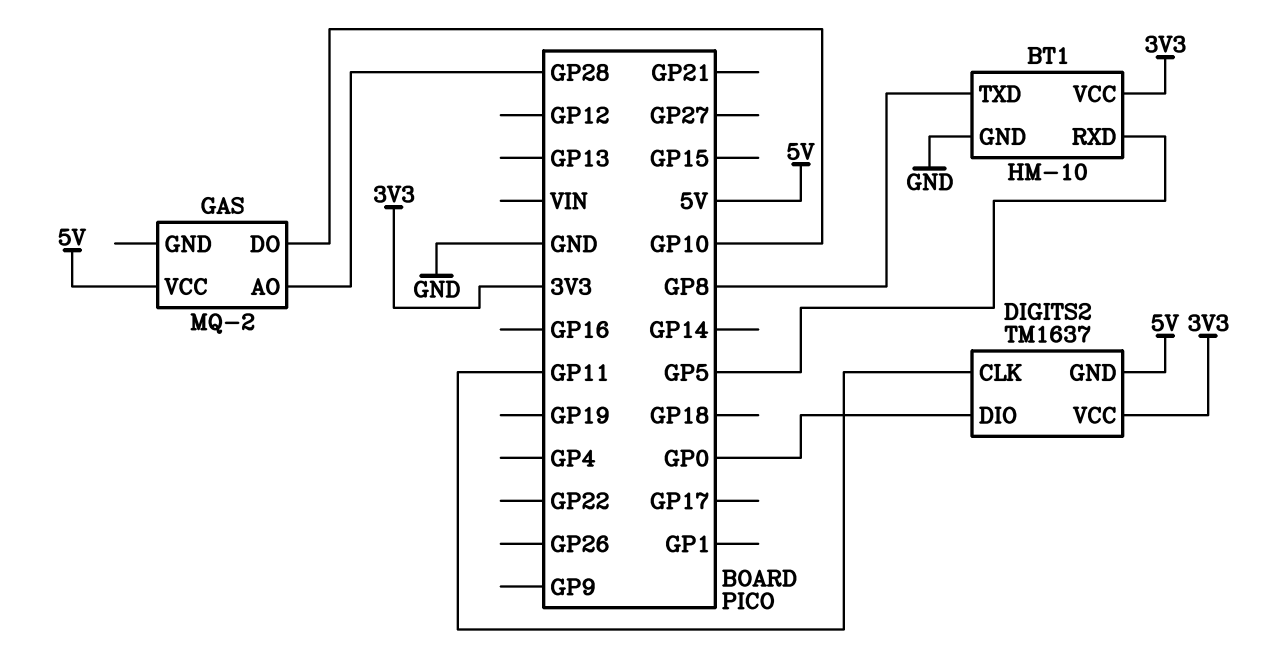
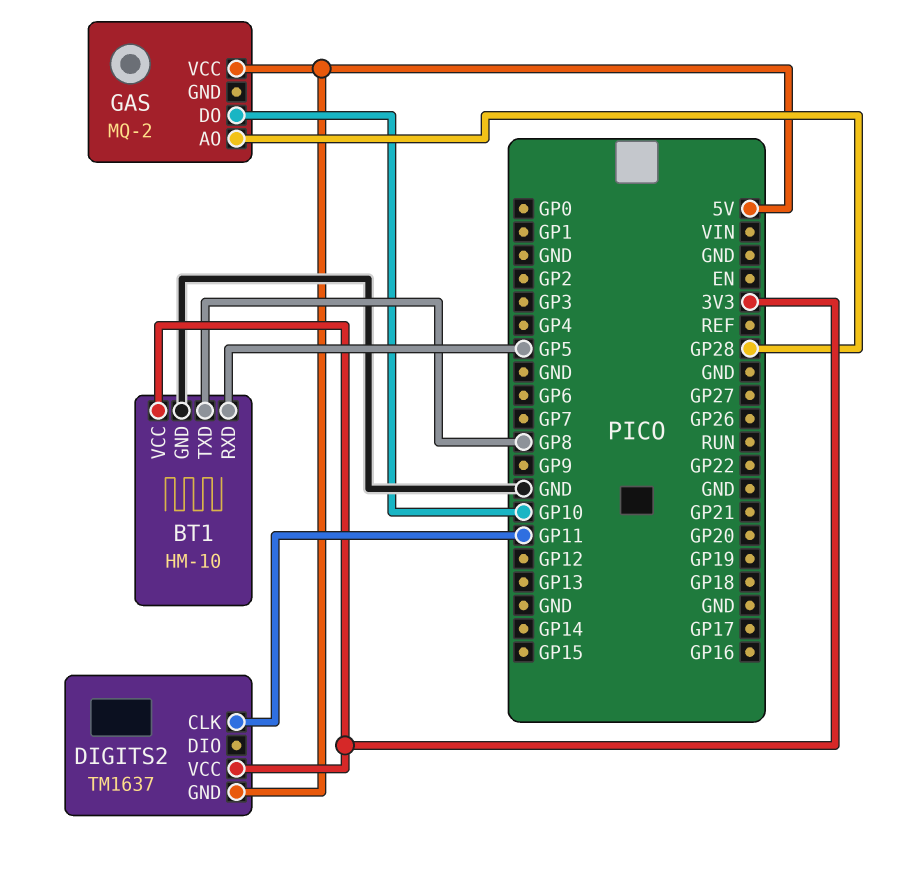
DIGITS2 pin DIO: GP0 -> none

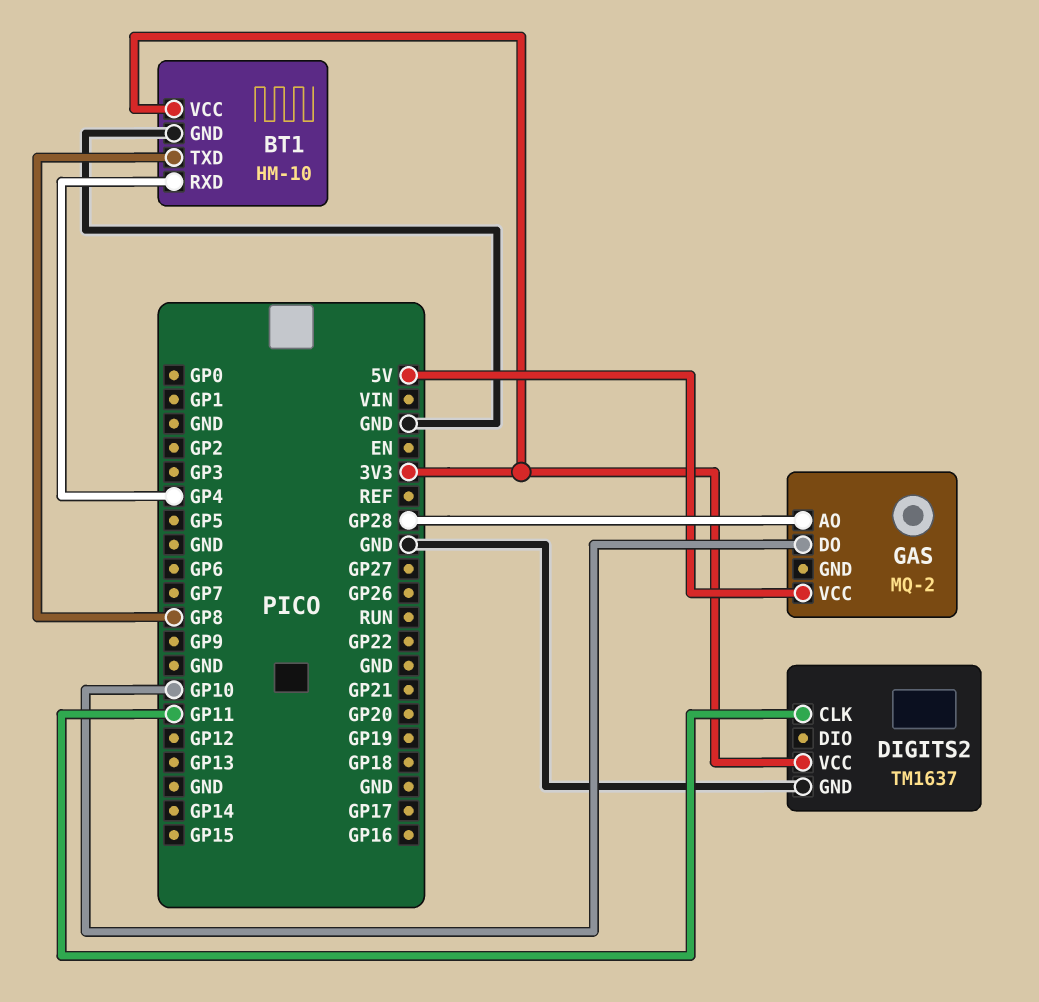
BT1 pin RXD: GP5 -> GP4
DIGITS2 pin GND: 5V -> GND

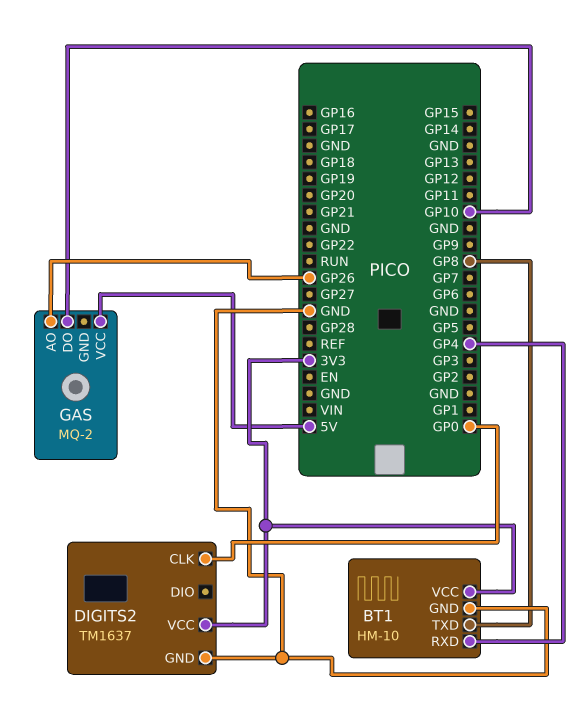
DIGITS2 pin CLK: GP11 -> GP0
GAS pin AO: GP28 -> GP26

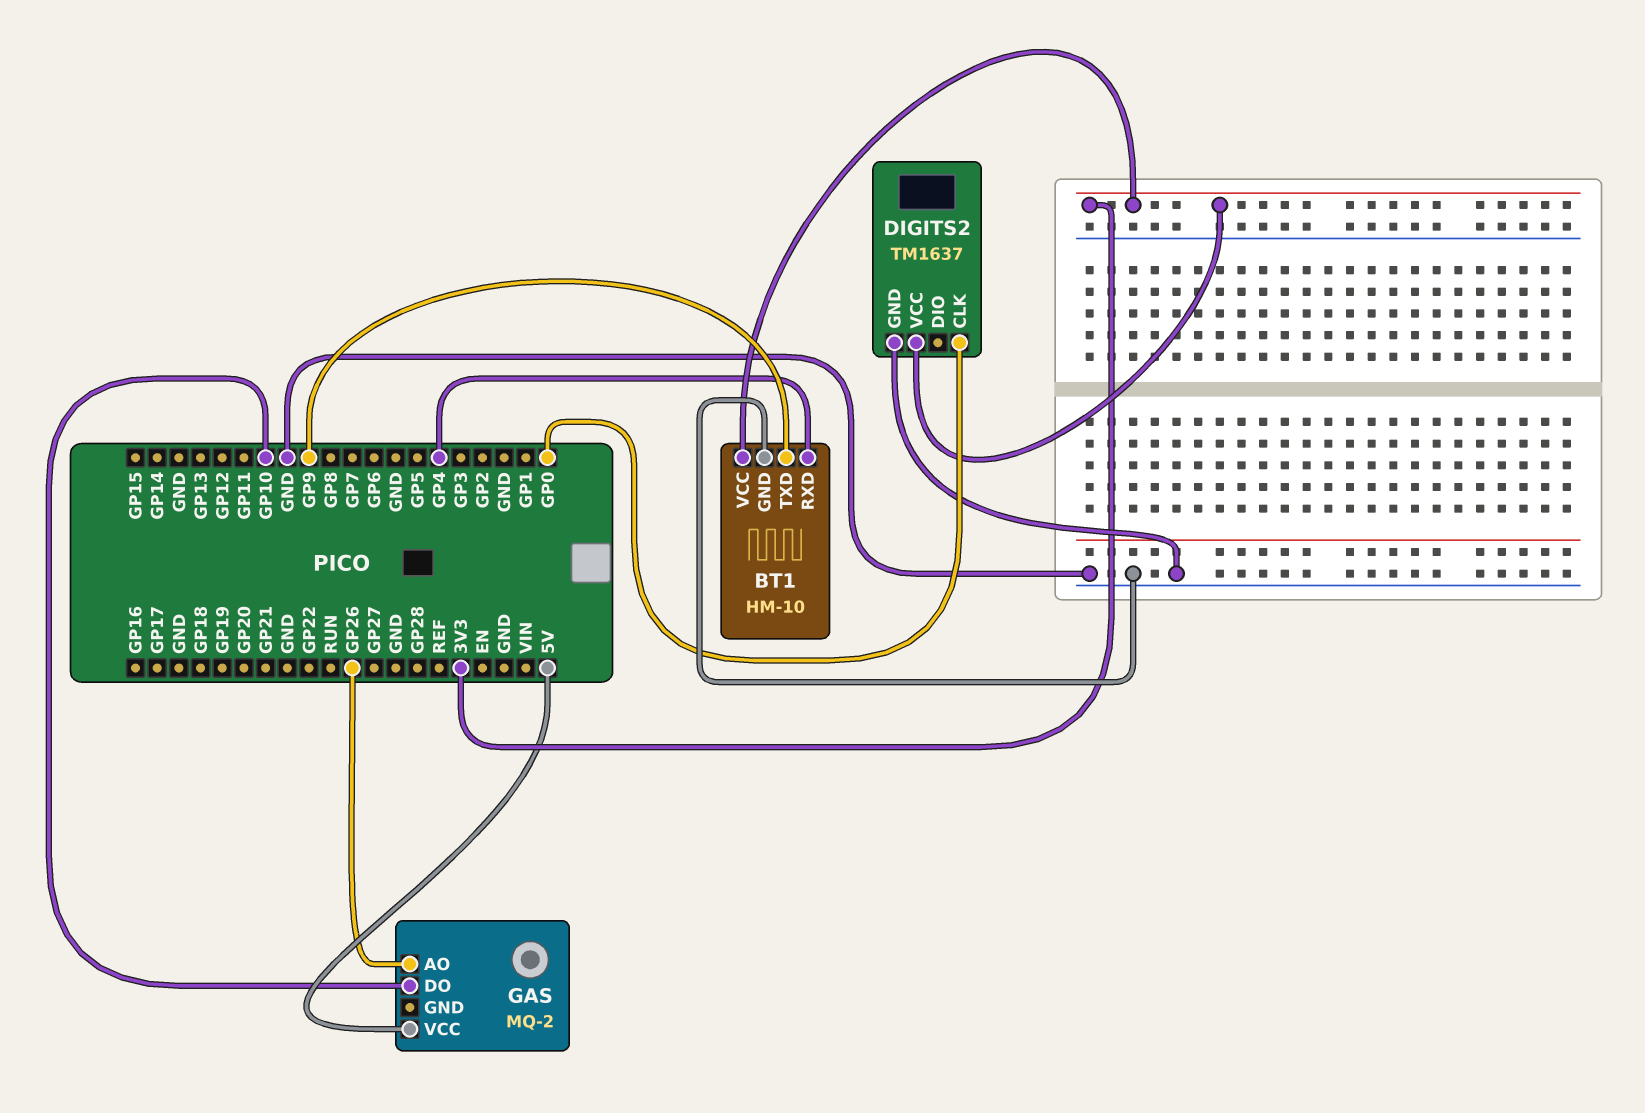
BT1 pin TXD: GP8 -> GP9

